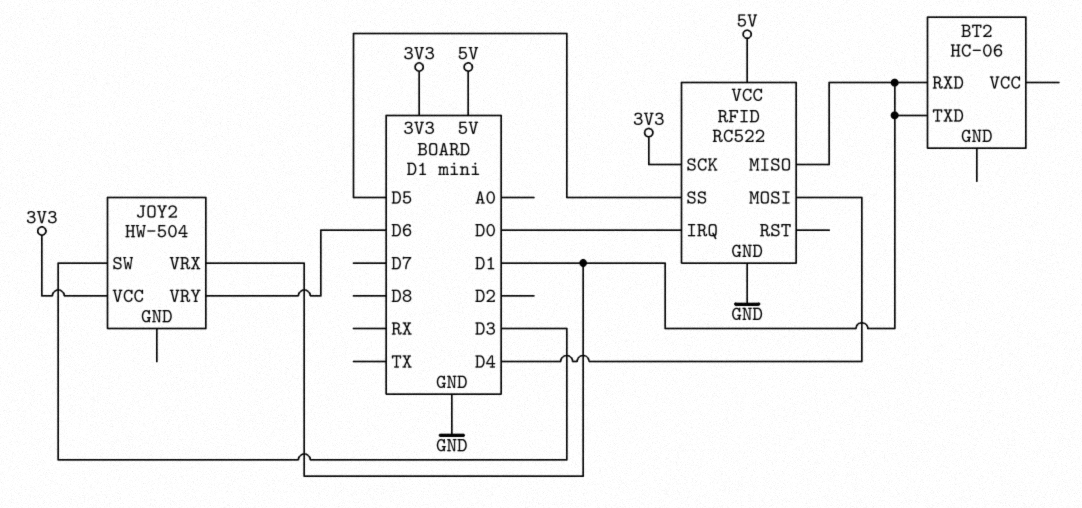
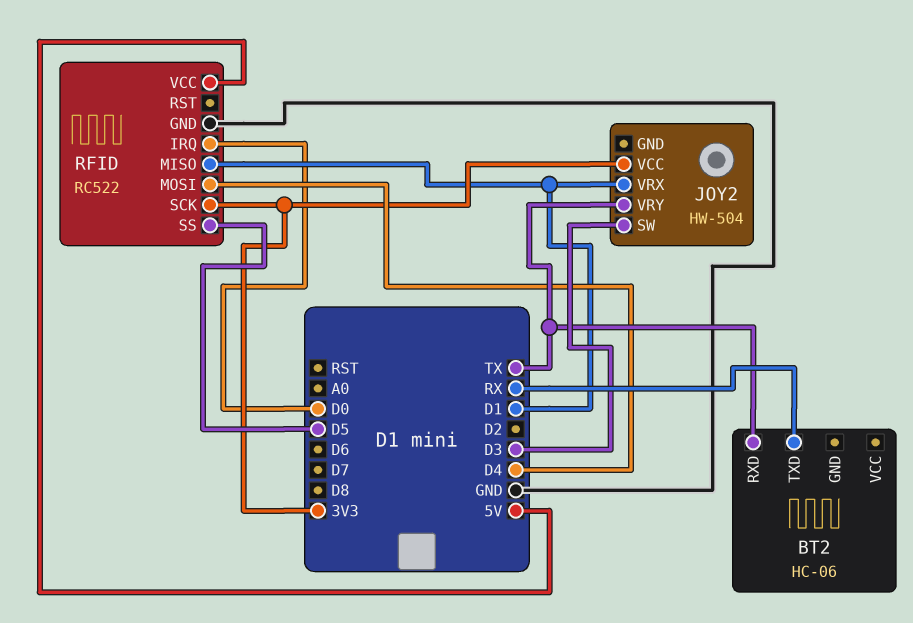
BT2 pin RXD: D1 -> TX
BT2 pin TXD: D1 -> RX
JOY2 pin VRY: D6 -> TX

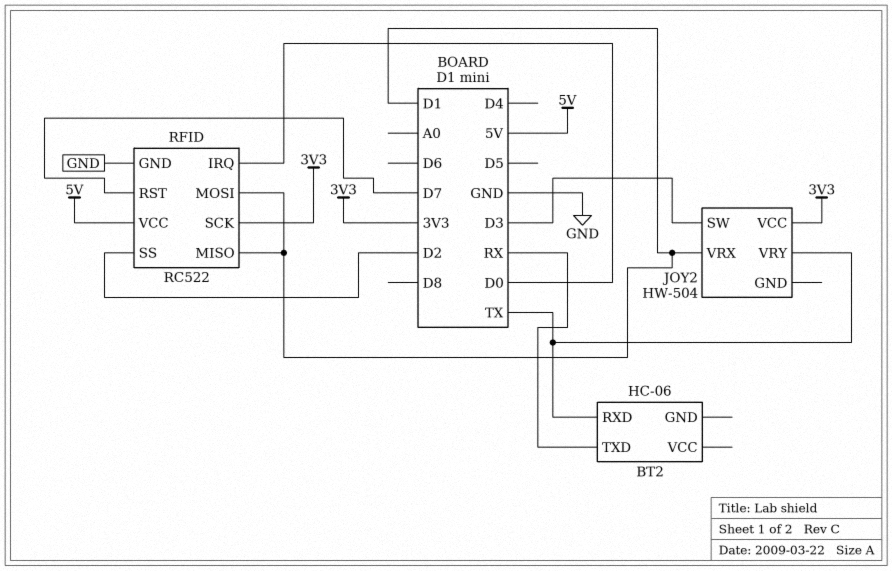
RFID pin MOSI: D4 -> D1
RFID pin RST: none -> D7
RFID pin SS: D5 -> D2

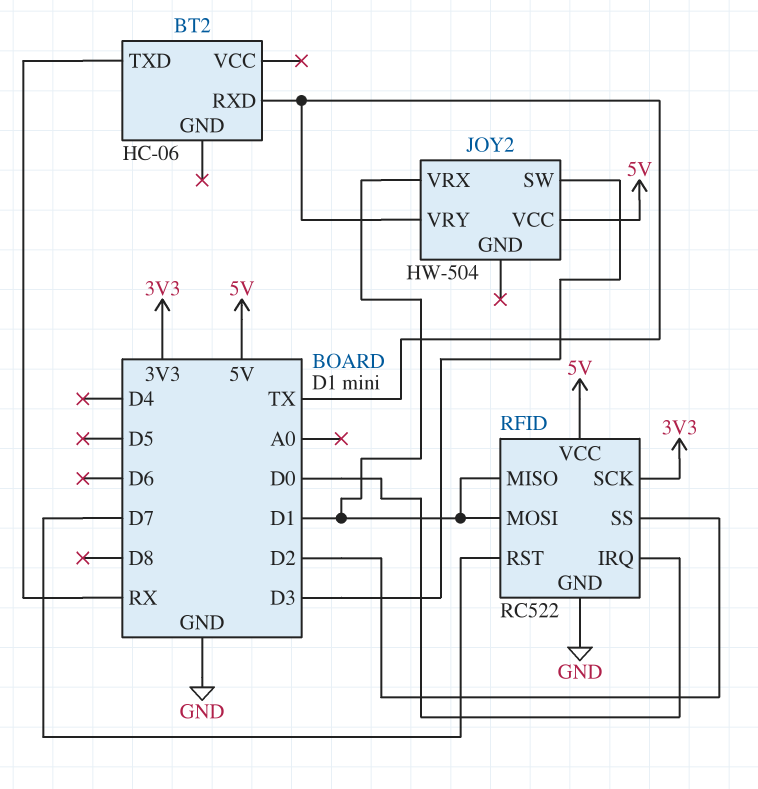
JOY2 pin VCC: 3V3 -> 5V

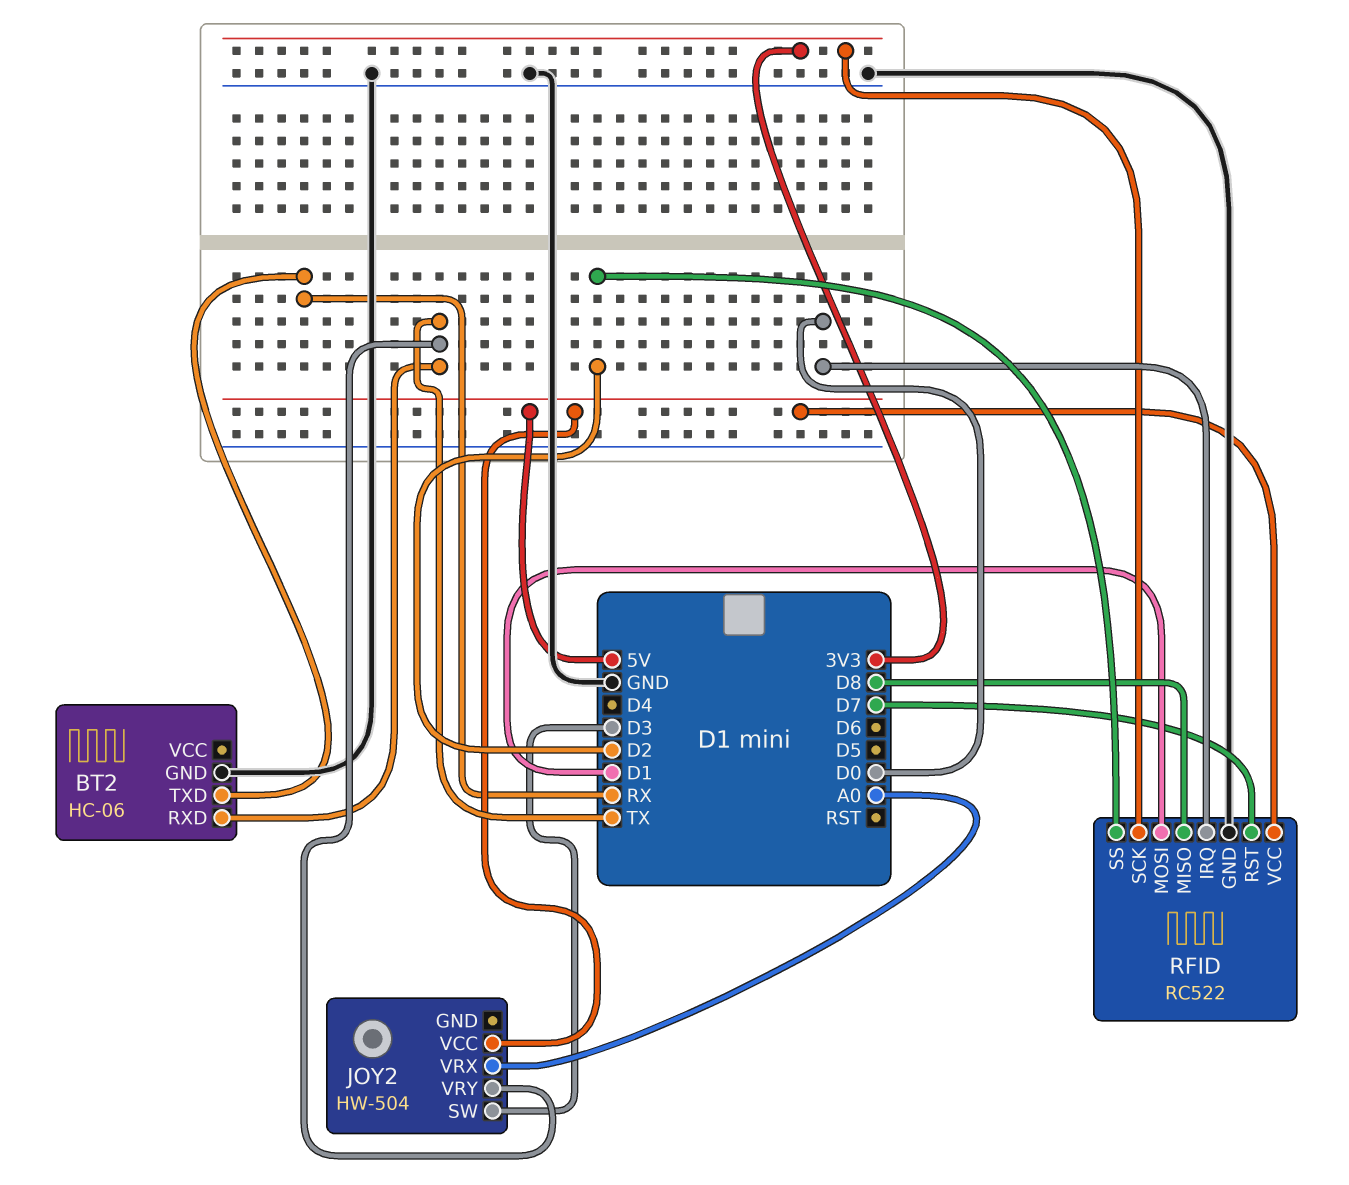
BT2 pin GND: none -> GND
JOY2 pin VRX: D1 -> A0
RFID pin MISO: D1 -> D8

